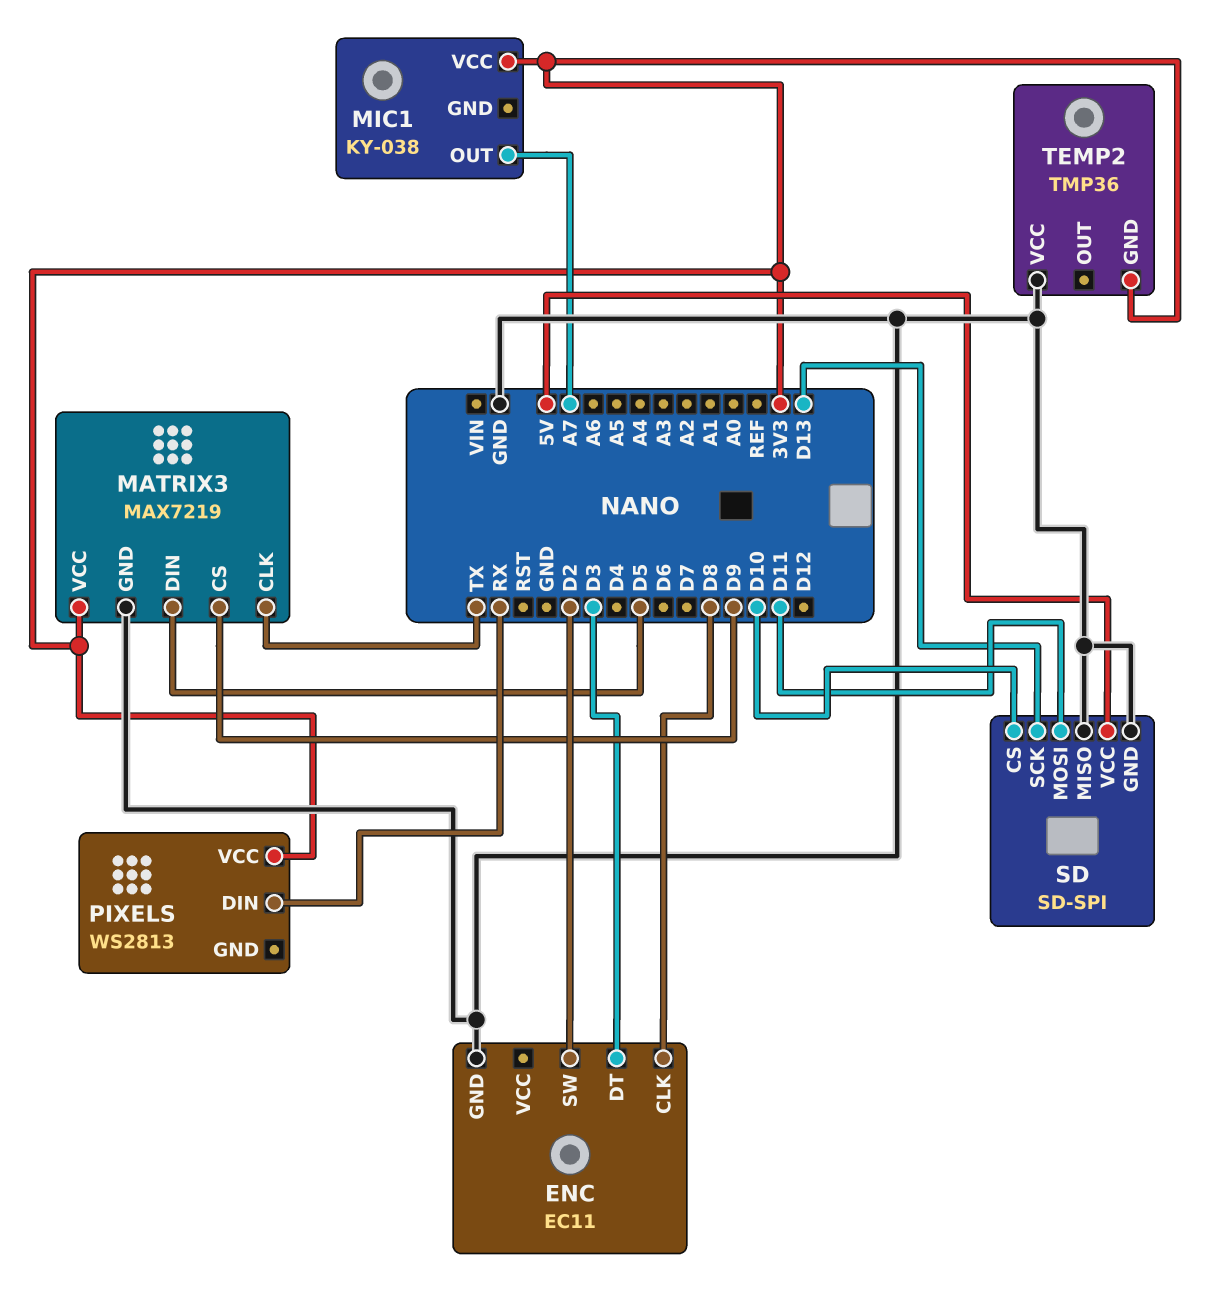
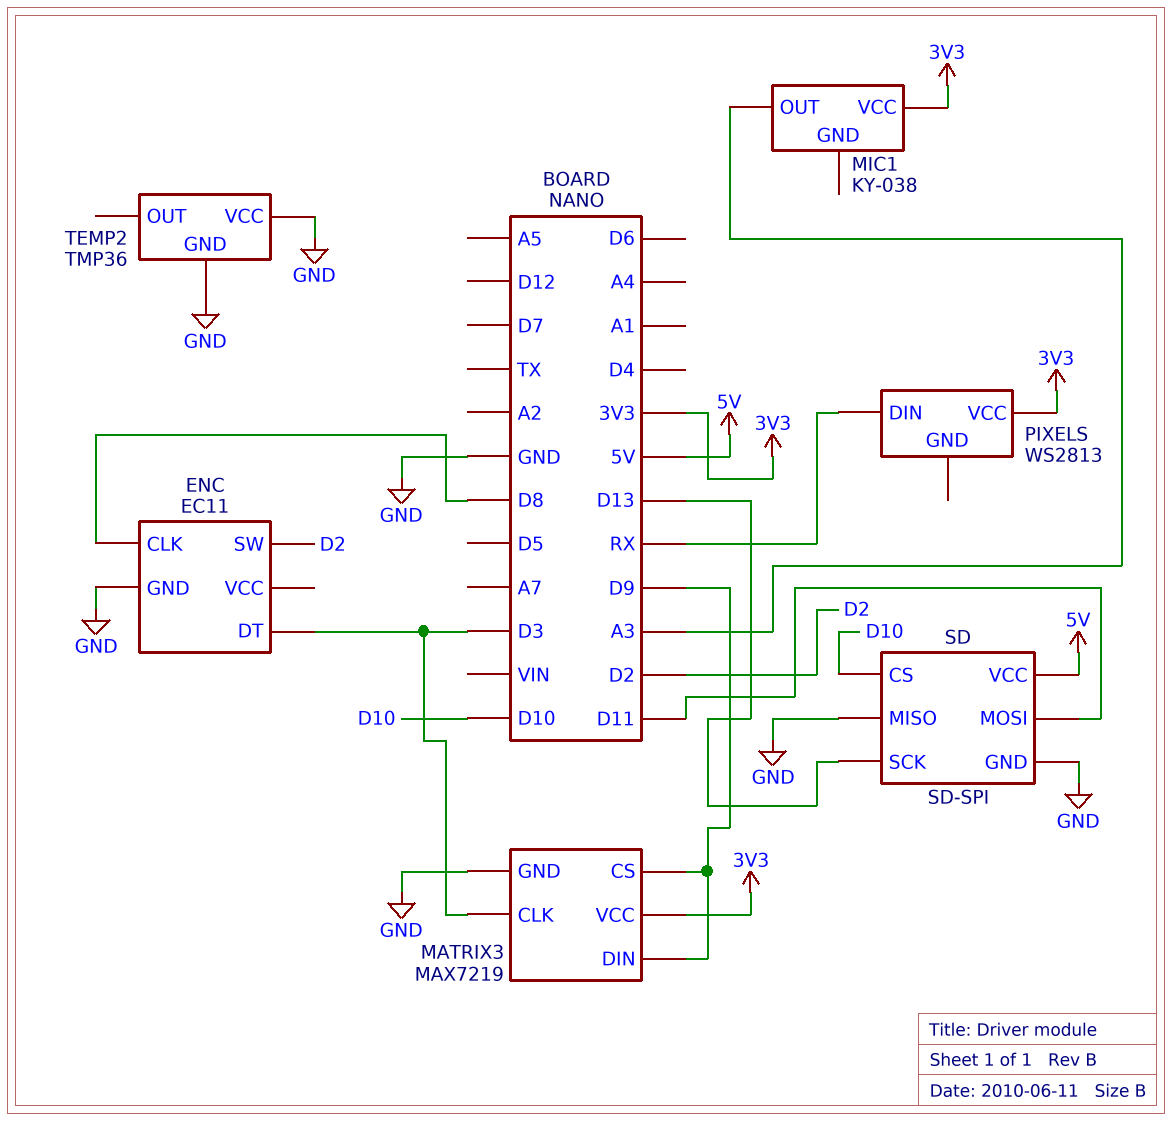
MATRIX3 pin CLK: TX -> D3
MATRIX3 pin DIN: D5 -> D9
MIC1 pin OUT: A7 -> A3
TEMP2 pin GND: 3V3 -> GND

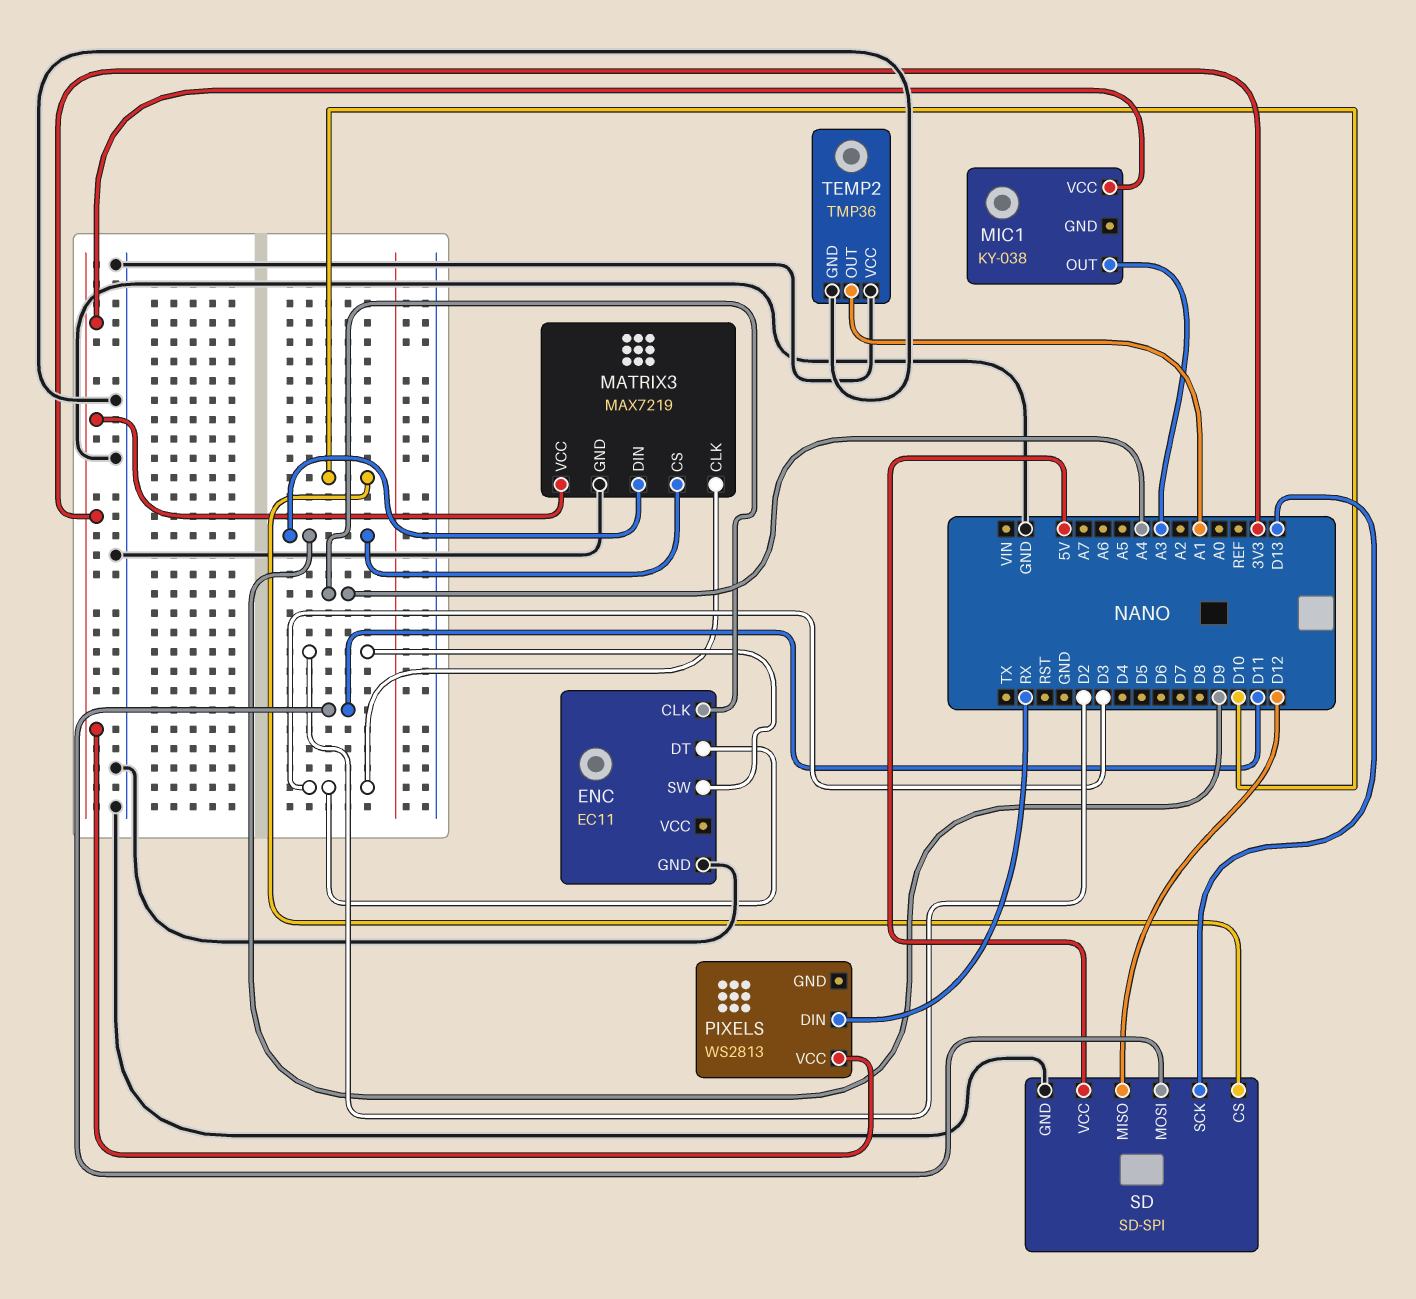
ENC pin CLK: D8 -> A4
SD pin MISO: GND -> D12
TEMP2 pin OUT: none -> A1

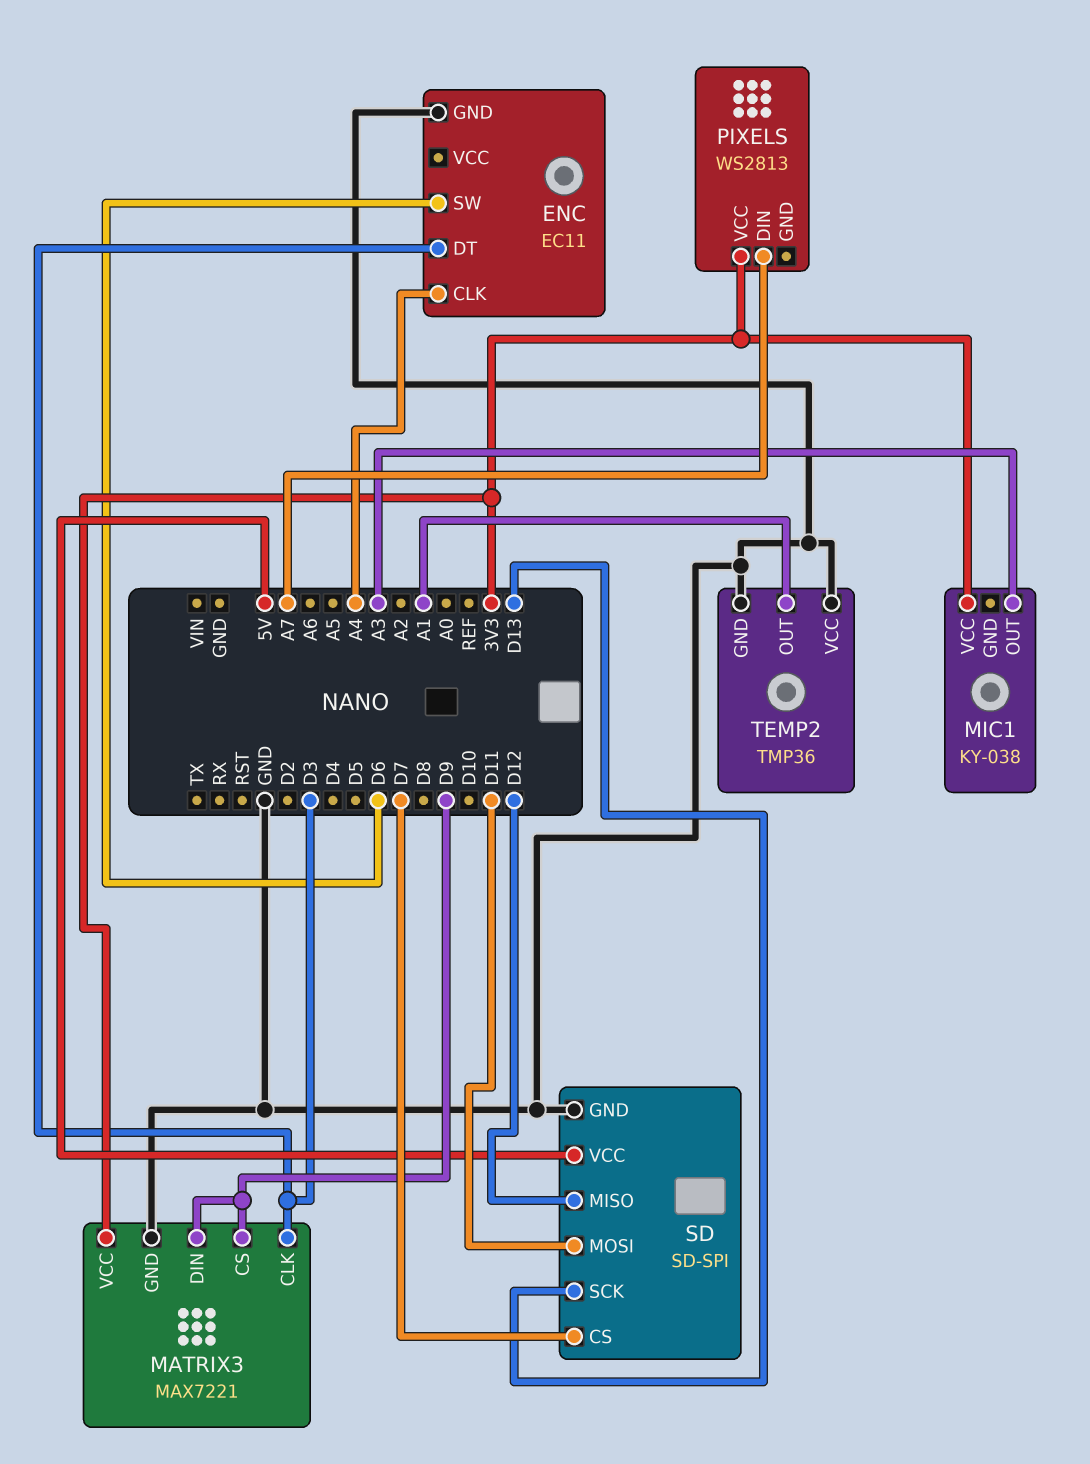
ENC pin SW: D2 -> D6
MATRIX3: MAX7219 -> MAX7221
PIXELS pin DIN: RX -> A7
SD pin CS: D10 -> D7

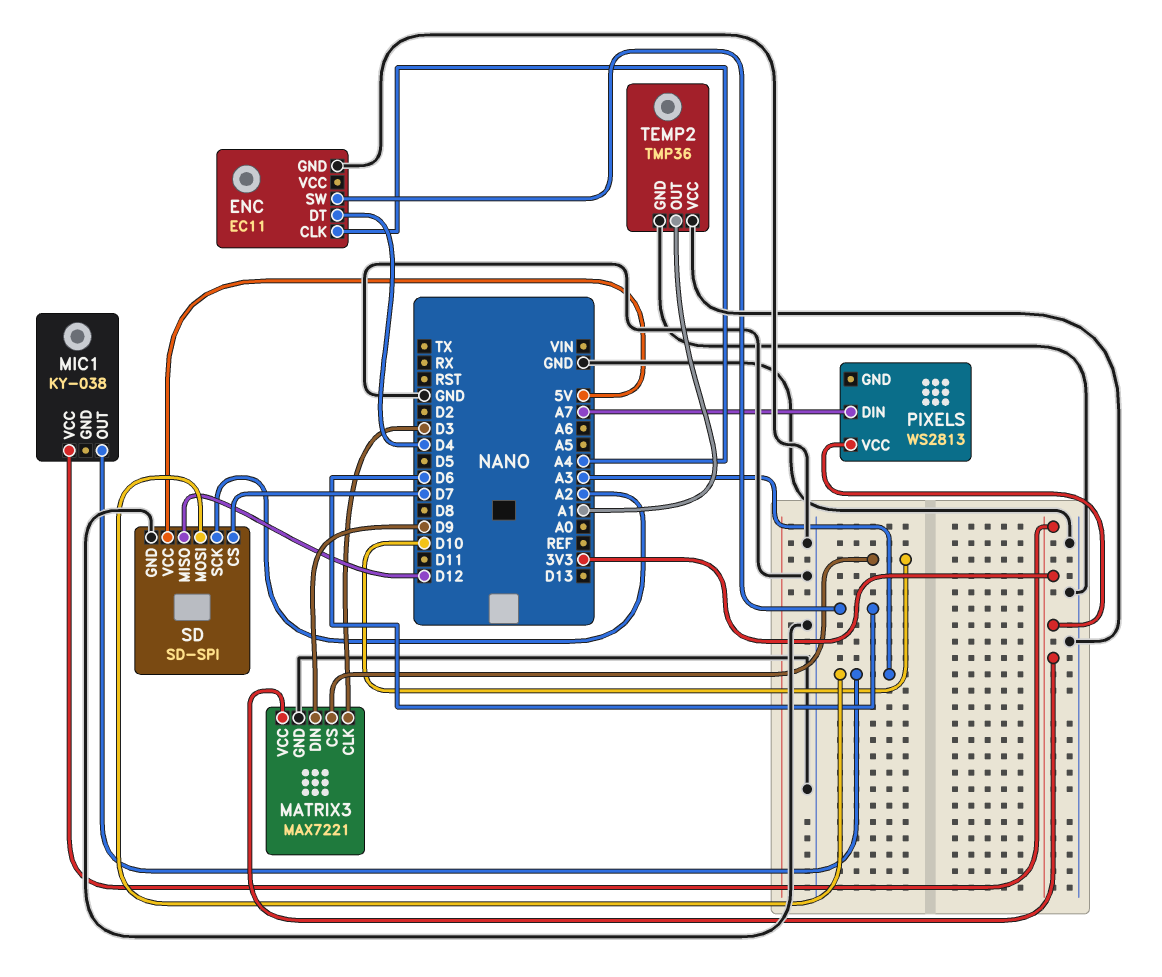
ENC pin DT: D3 -> D4
MATRIX3 pin CS: D9 -> D10
SD pin MOSI: D11 -> A3
SD pin SCK: D13 -> A2

